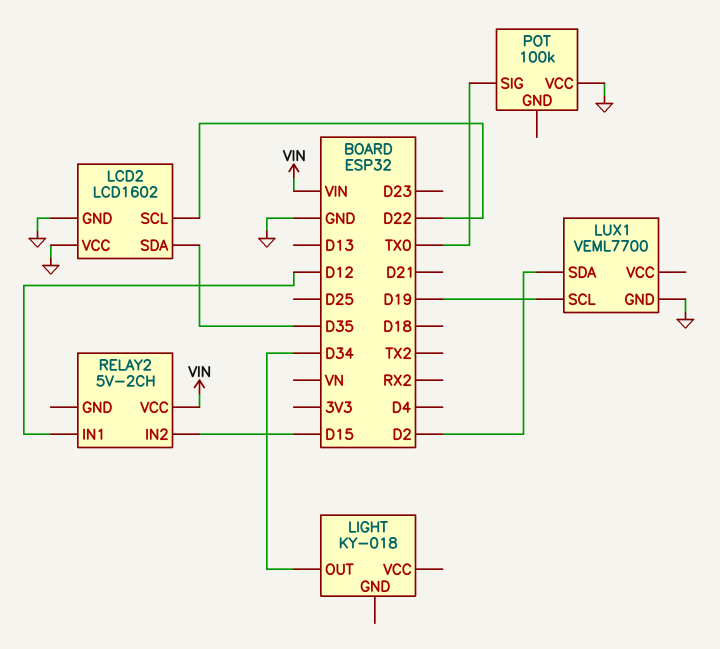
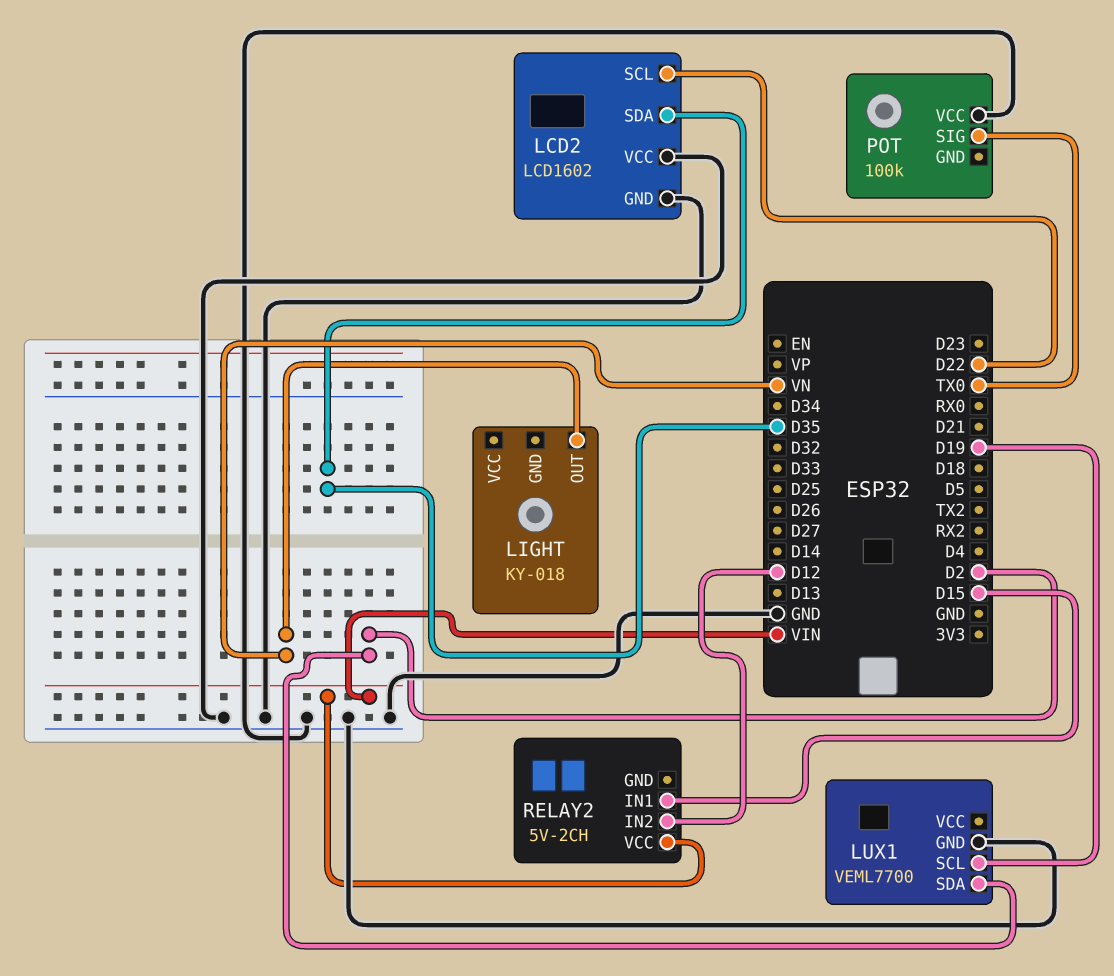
LIGHT pin OUT: D34 -> VN
RELAY2 pin IN1: D12 -> D15
RELAY2 pin IN2: D15 -> D12

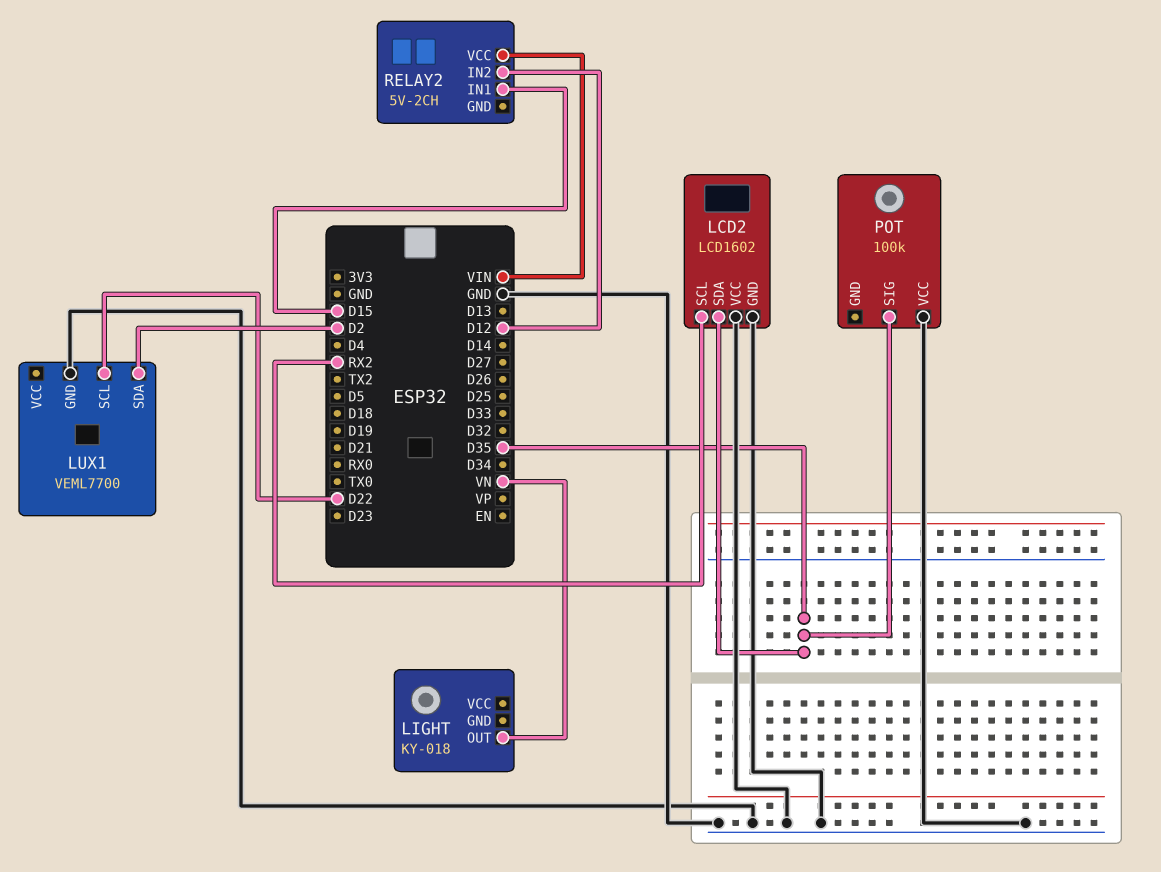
LCD2 pin SCL: D22 -> RX2
LUX1 pin SCL: D19 -> D22
POT pin SIG: TX0 -> D35

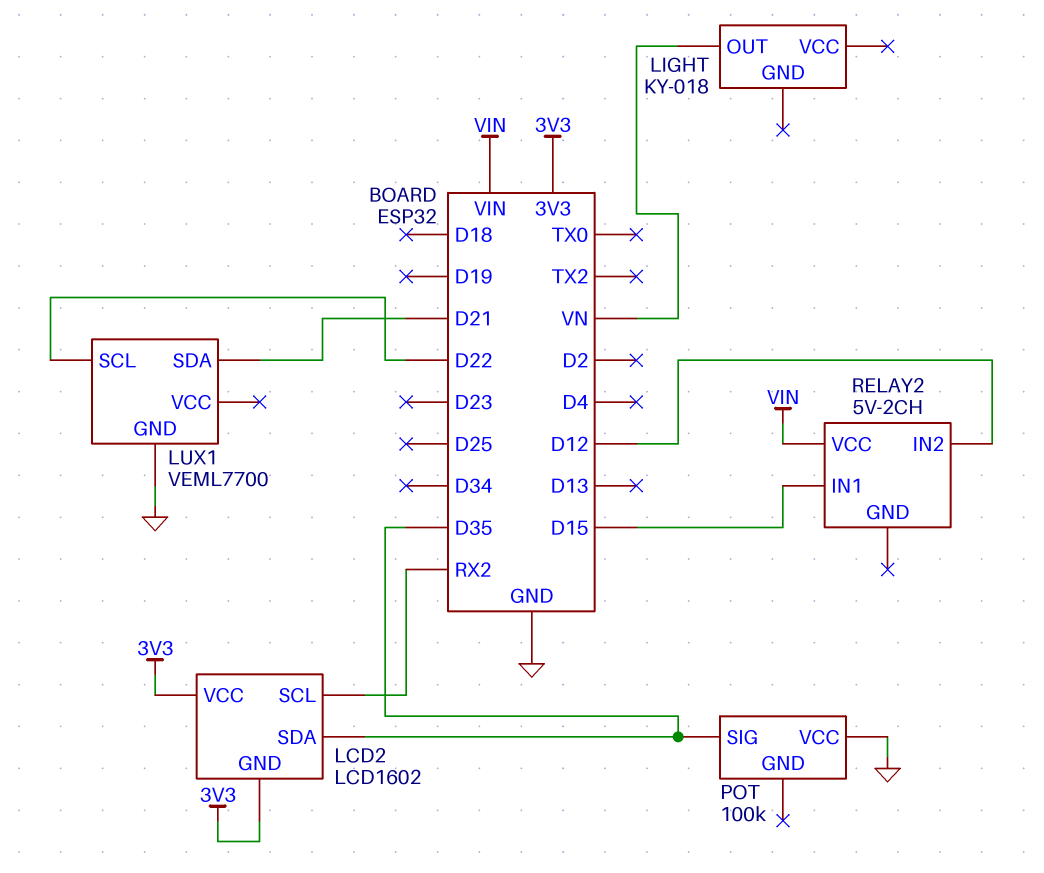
LCD2 pin GND: GND -> 3V3
LCD2 pin VCC: GND -> 3V3
LUX1 pin SDA: D2 -> D21

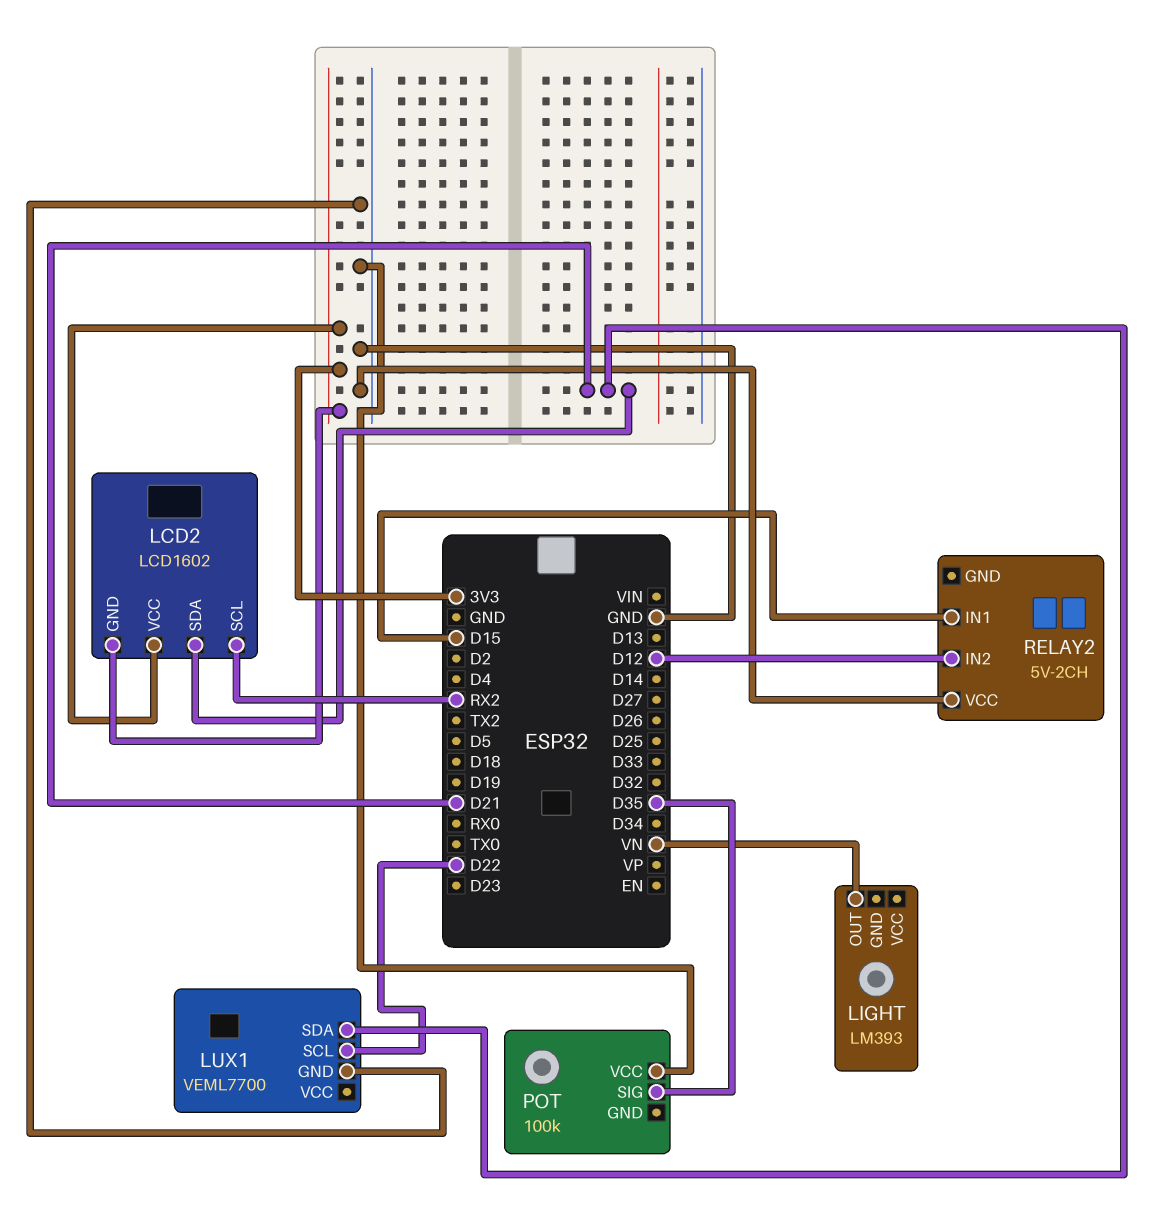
LCD2 pin SDA: D35 -> D21
LIGHT: KY-018 -> LM393
RELAY2 pin VCC: VIN -> GND

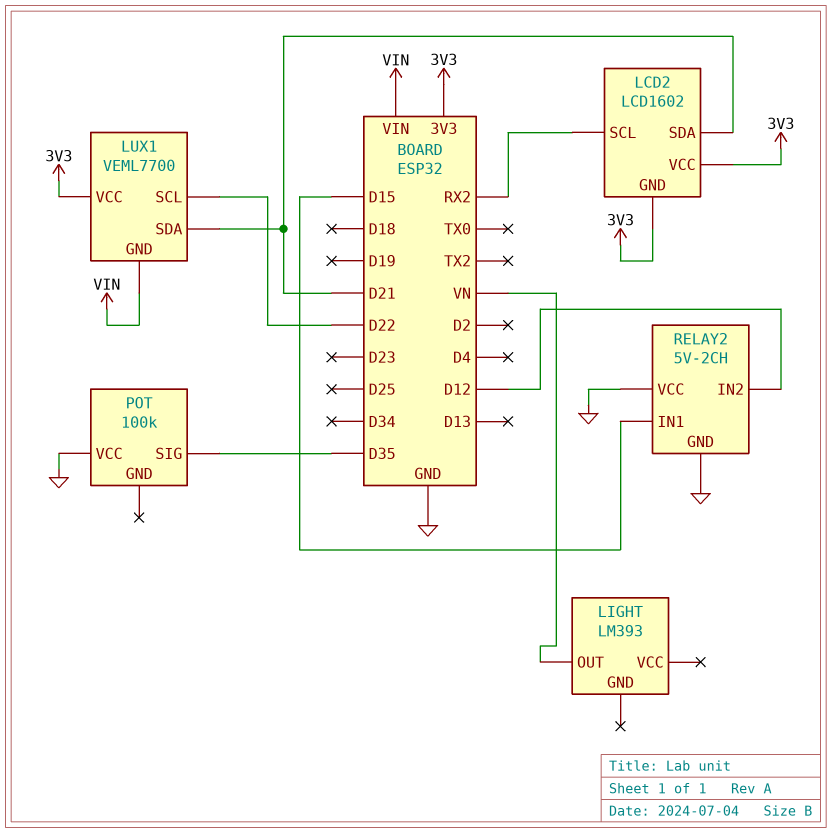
LUX1 pin GND: GND -> VIN
LUX1 pin VCC: none -> 3V3
RELAY2 pin GND: none -> GND

